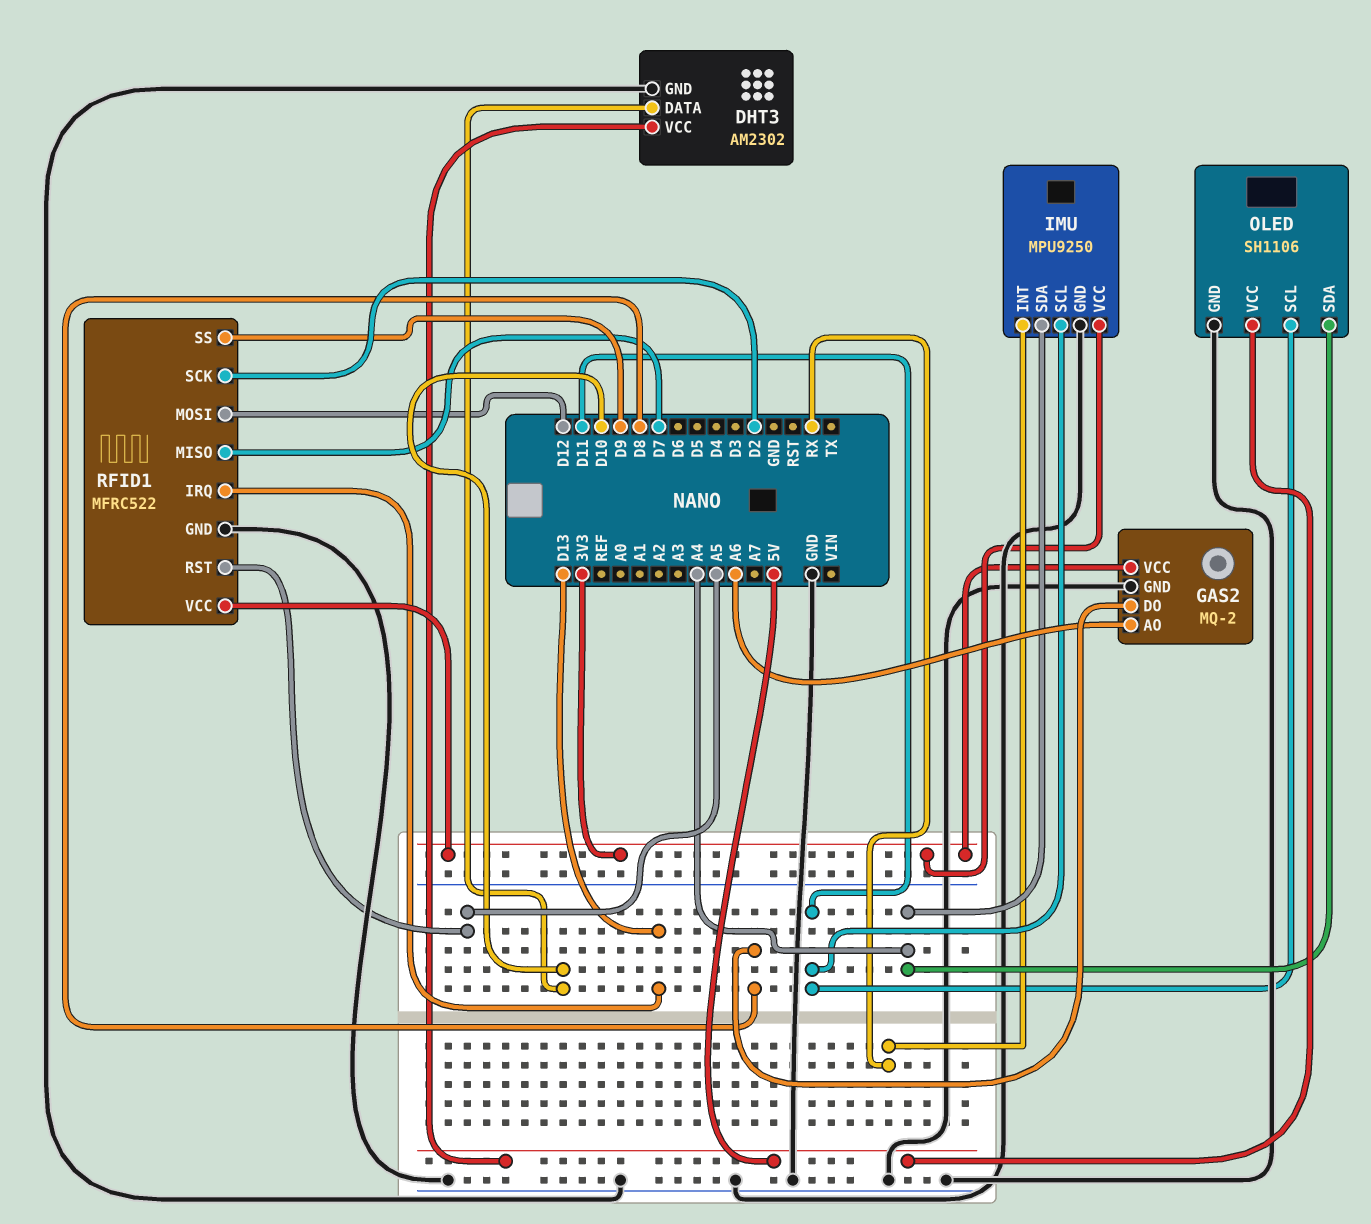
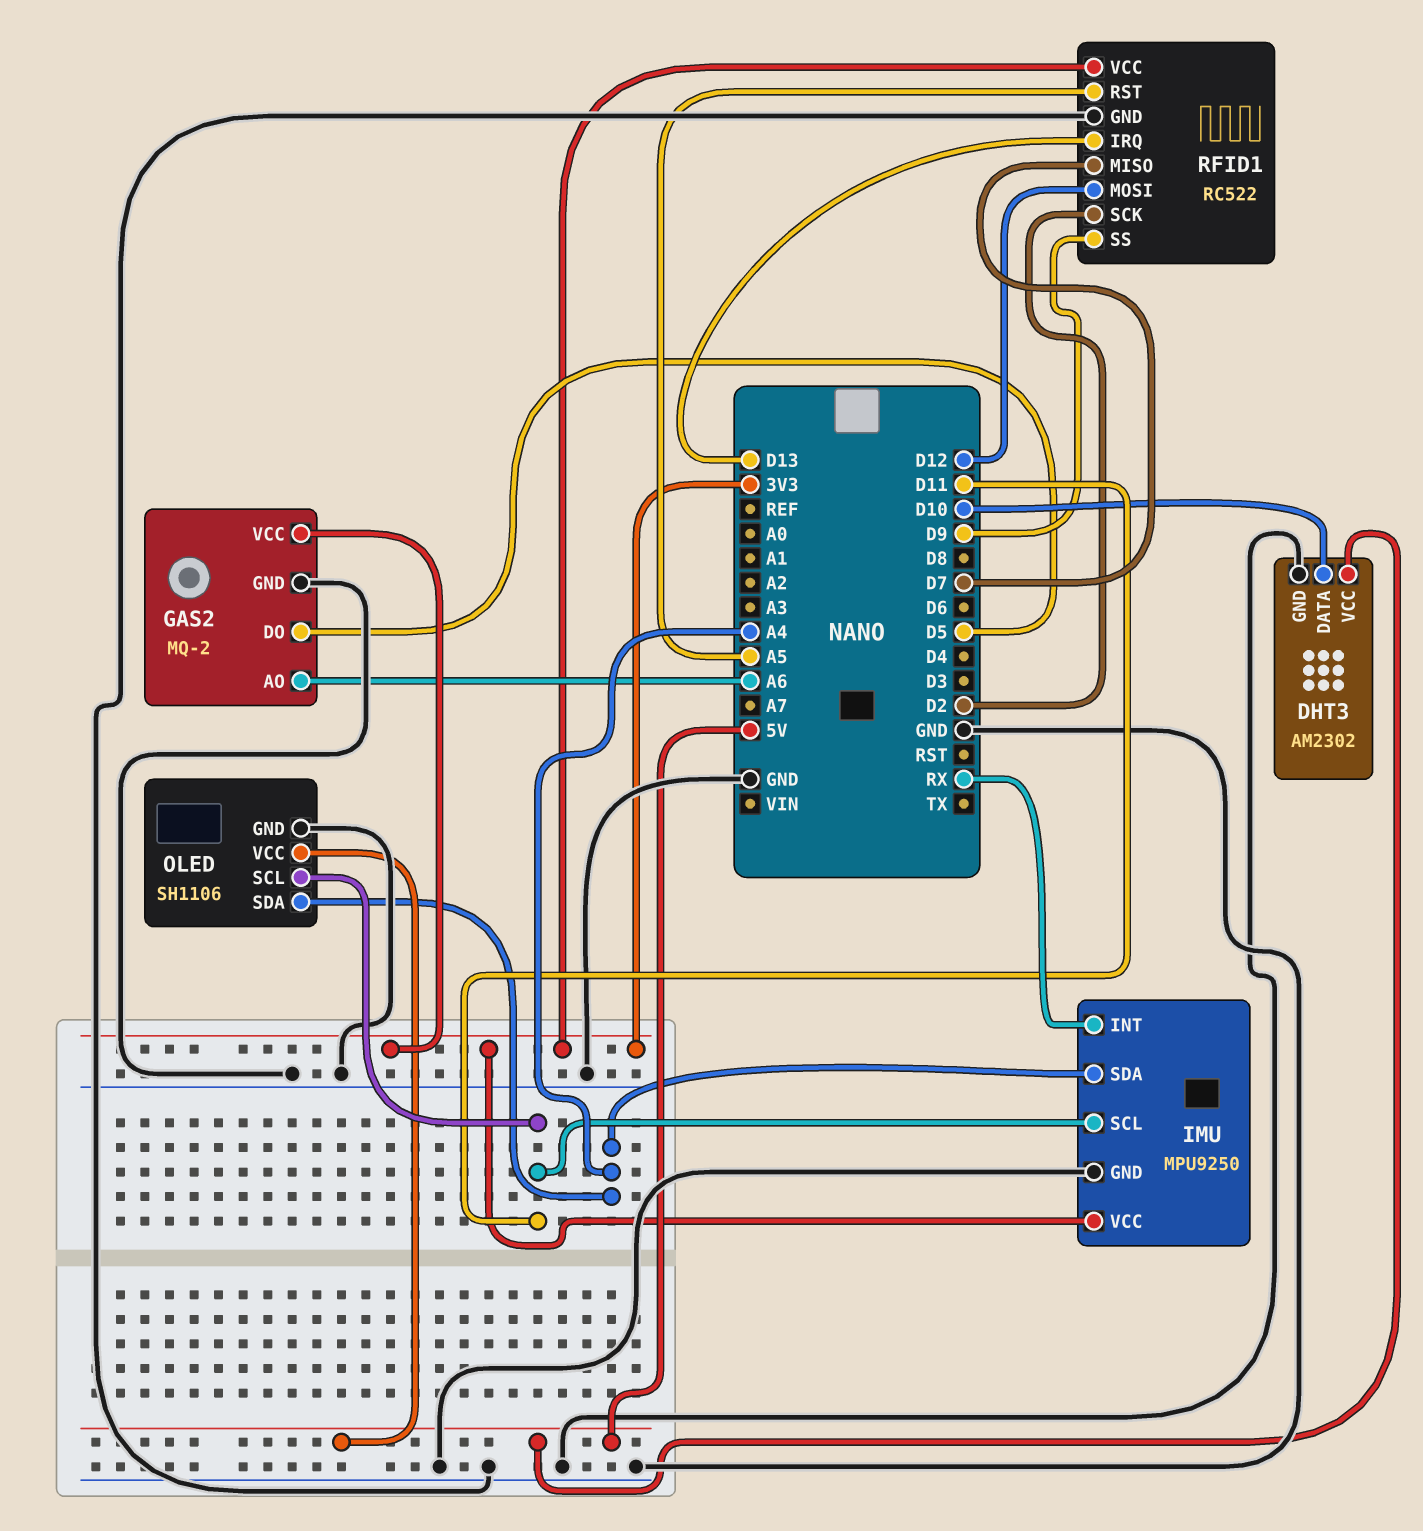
GAS2 pin DO: D8 -> D5
RFID1: MFRC522 -> RC522

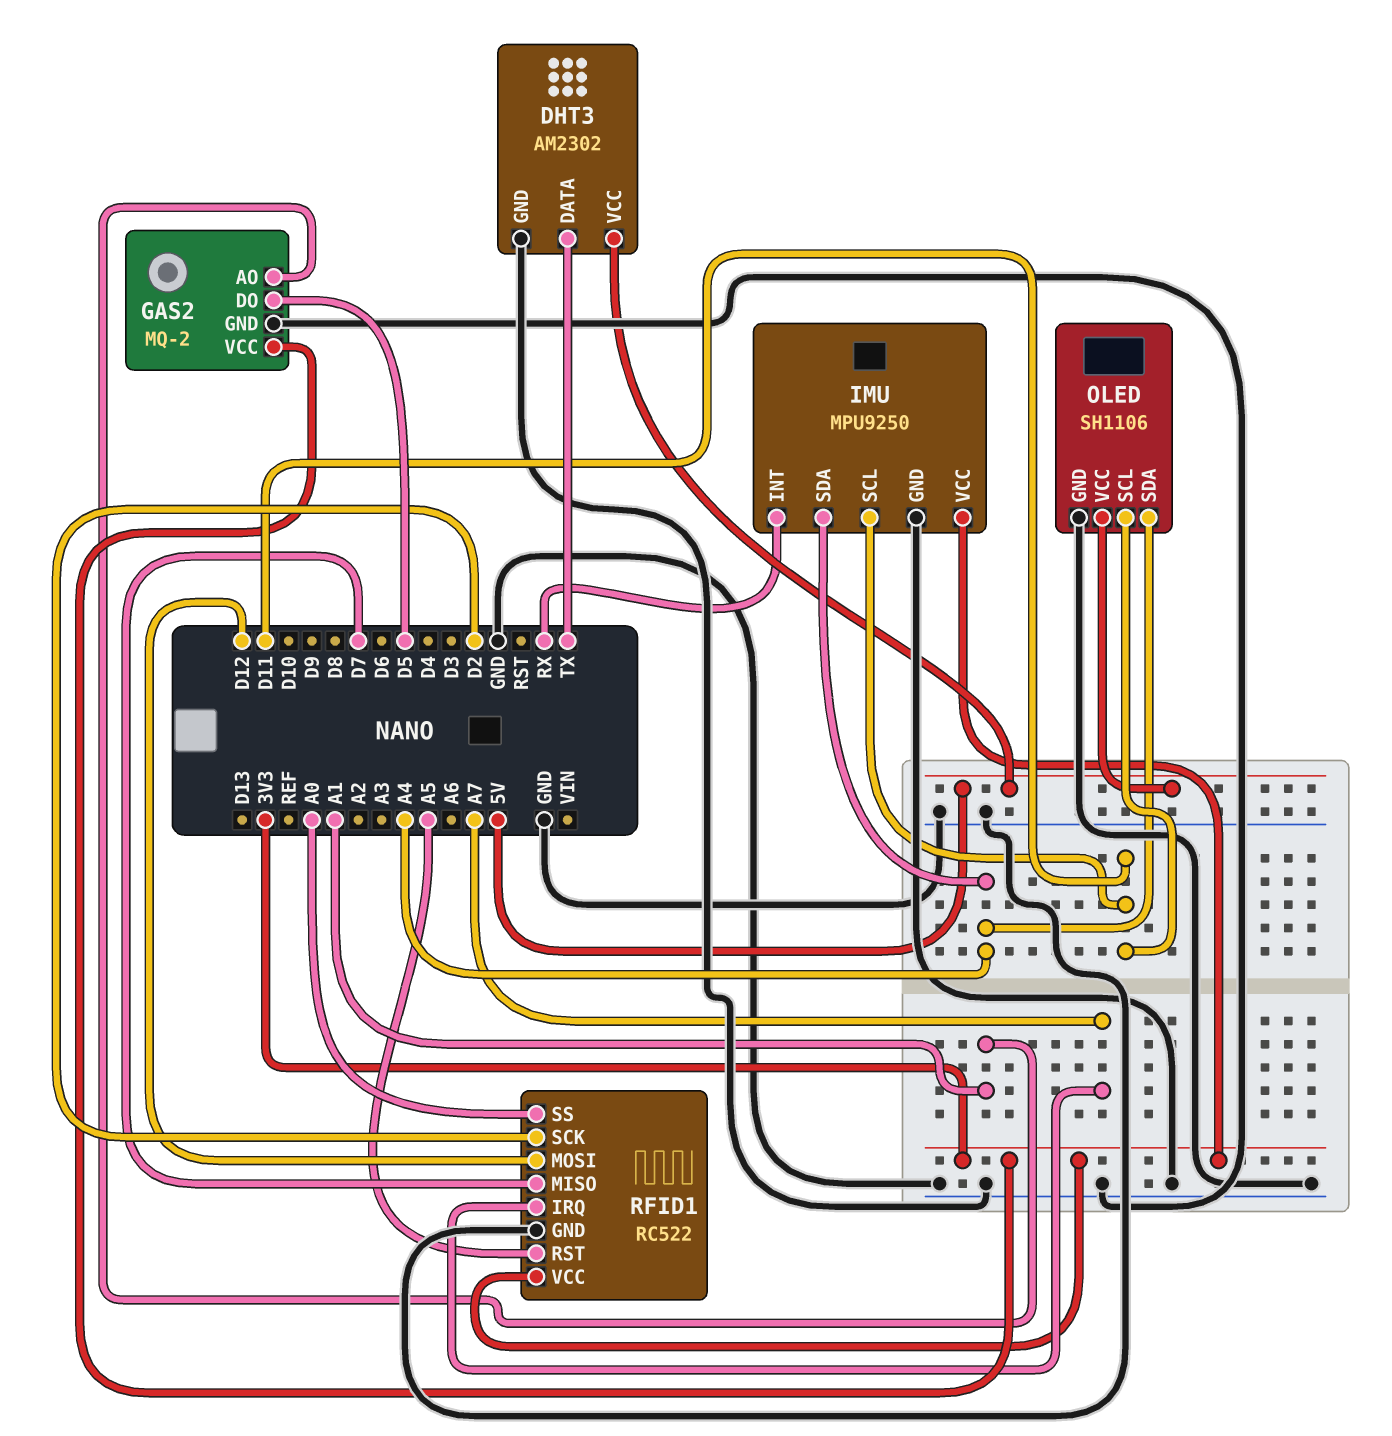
DHT3 pin DATA: D10 -> TX
GAS2 pin AO: A6 -> A1
RFID1 pin IRQ: D13 -> A7
RFID1 pin SS: D9 -> A0

